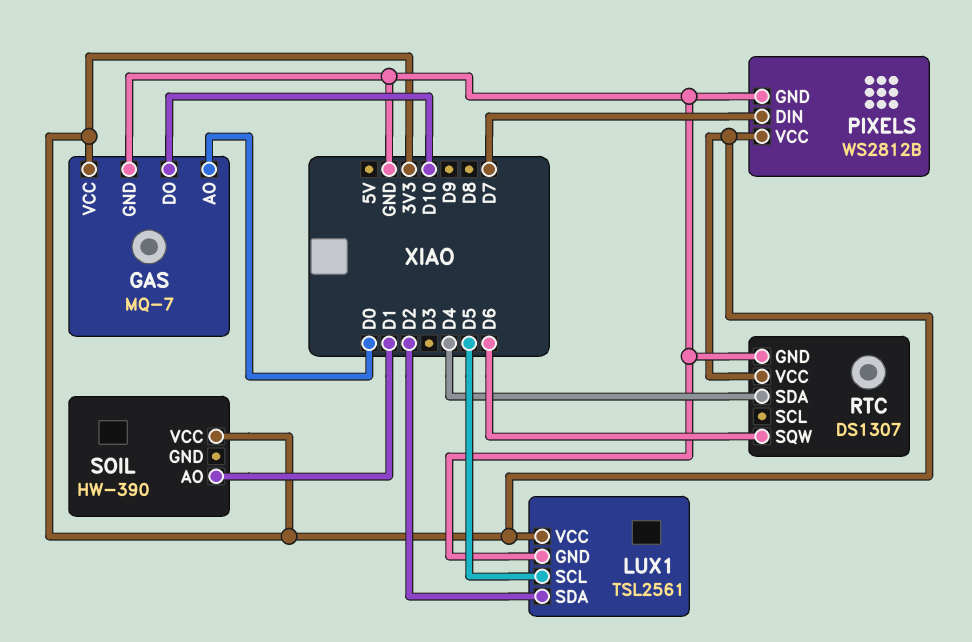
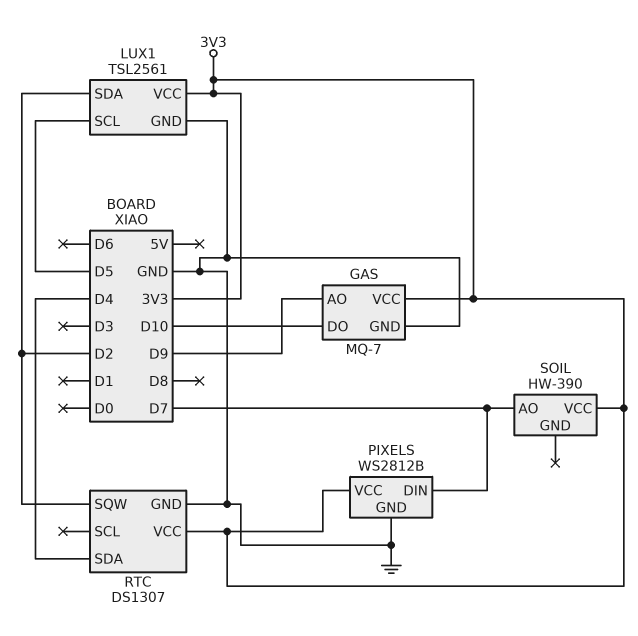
GAS pin AO: D0 -> D9
RTC pin SQW: D6 -> D2
SOIL pin AO: D1 -> D7

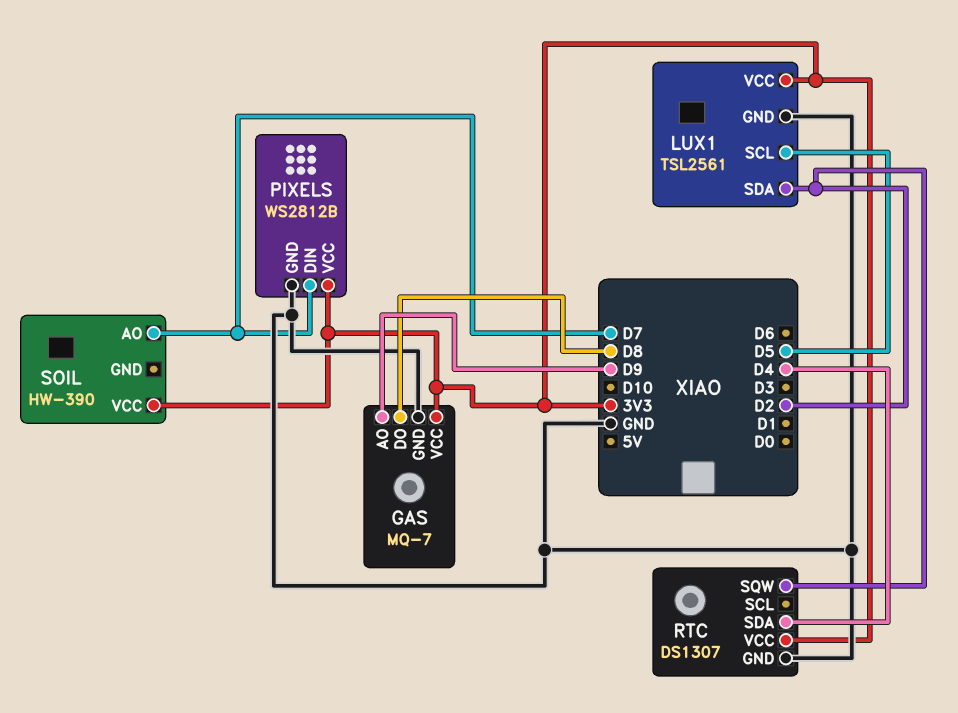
GAS pin DO: D10 -> D8

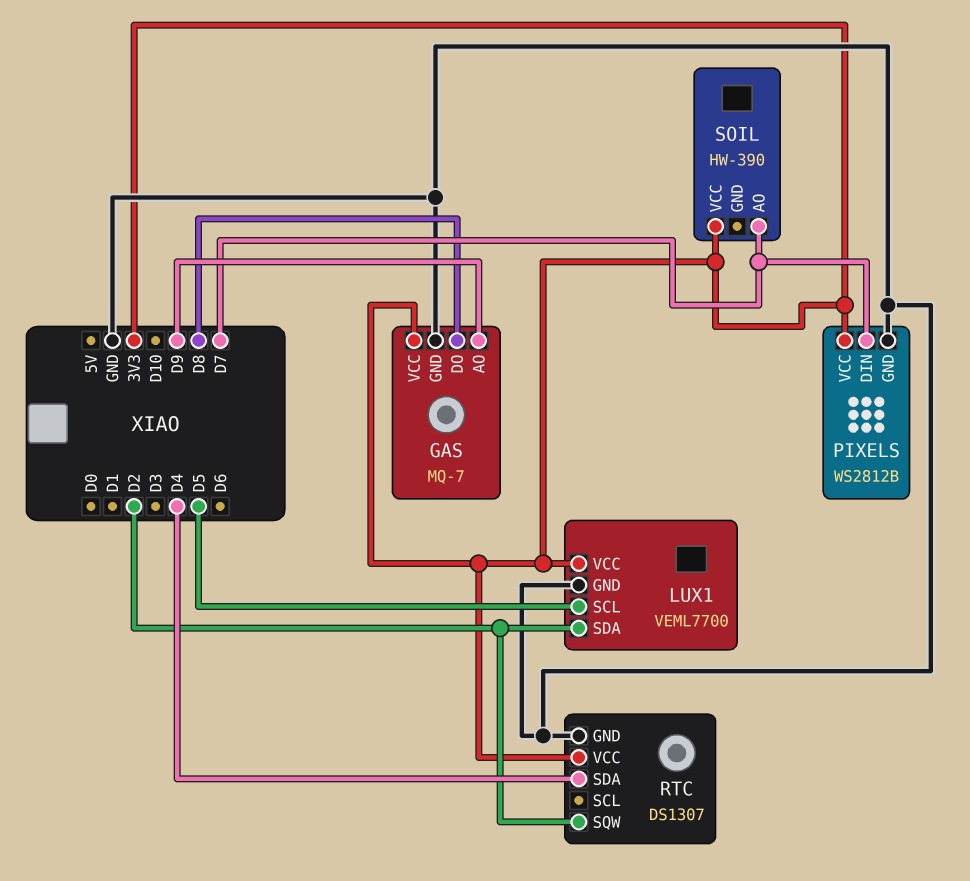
LUX1: TSL2561 -> VEML7700

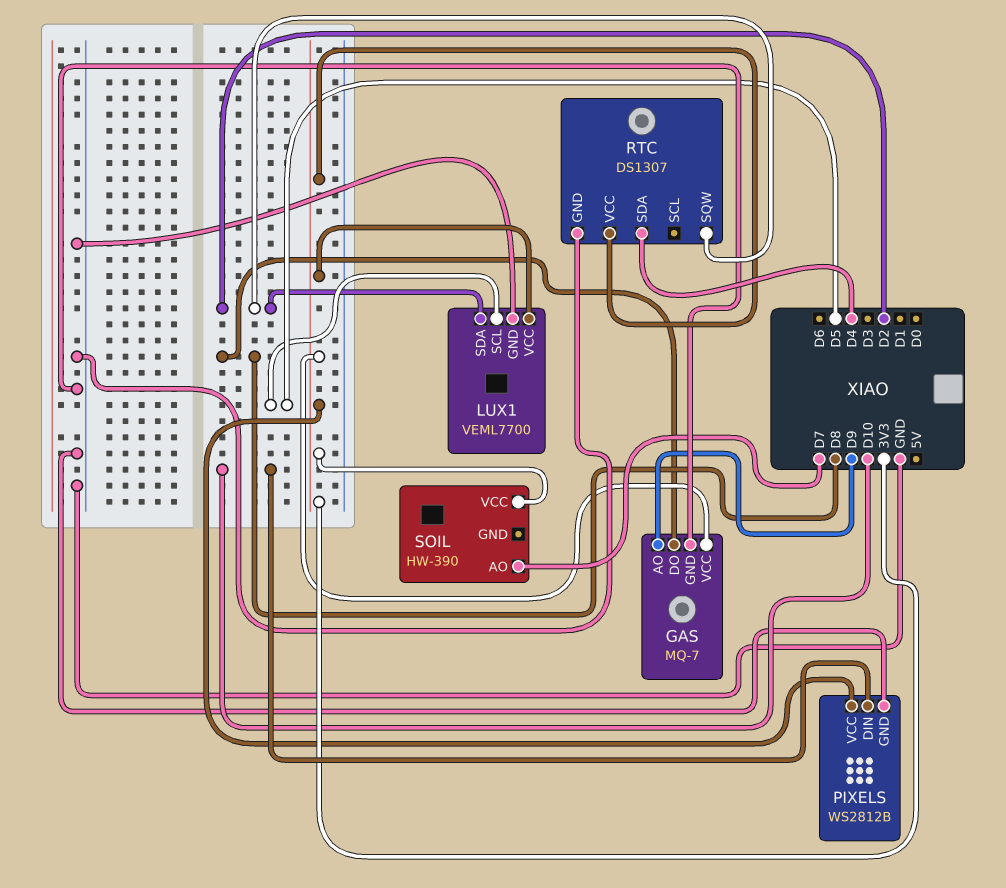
PIXELS pin DIN: D7 -> D10

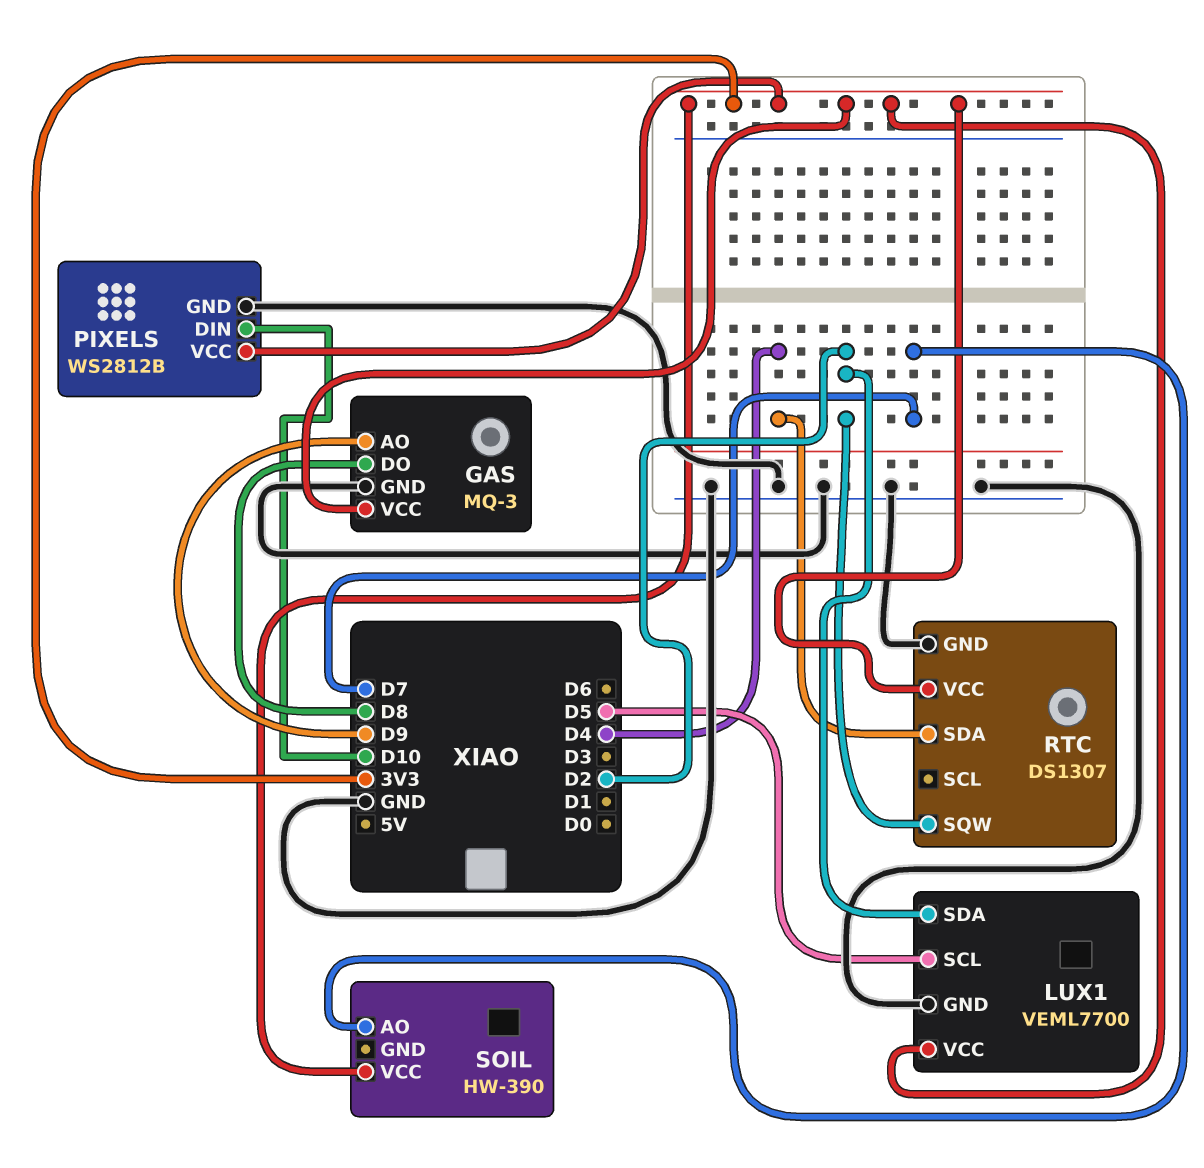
GAS: MQ-7 -> MQ-3

